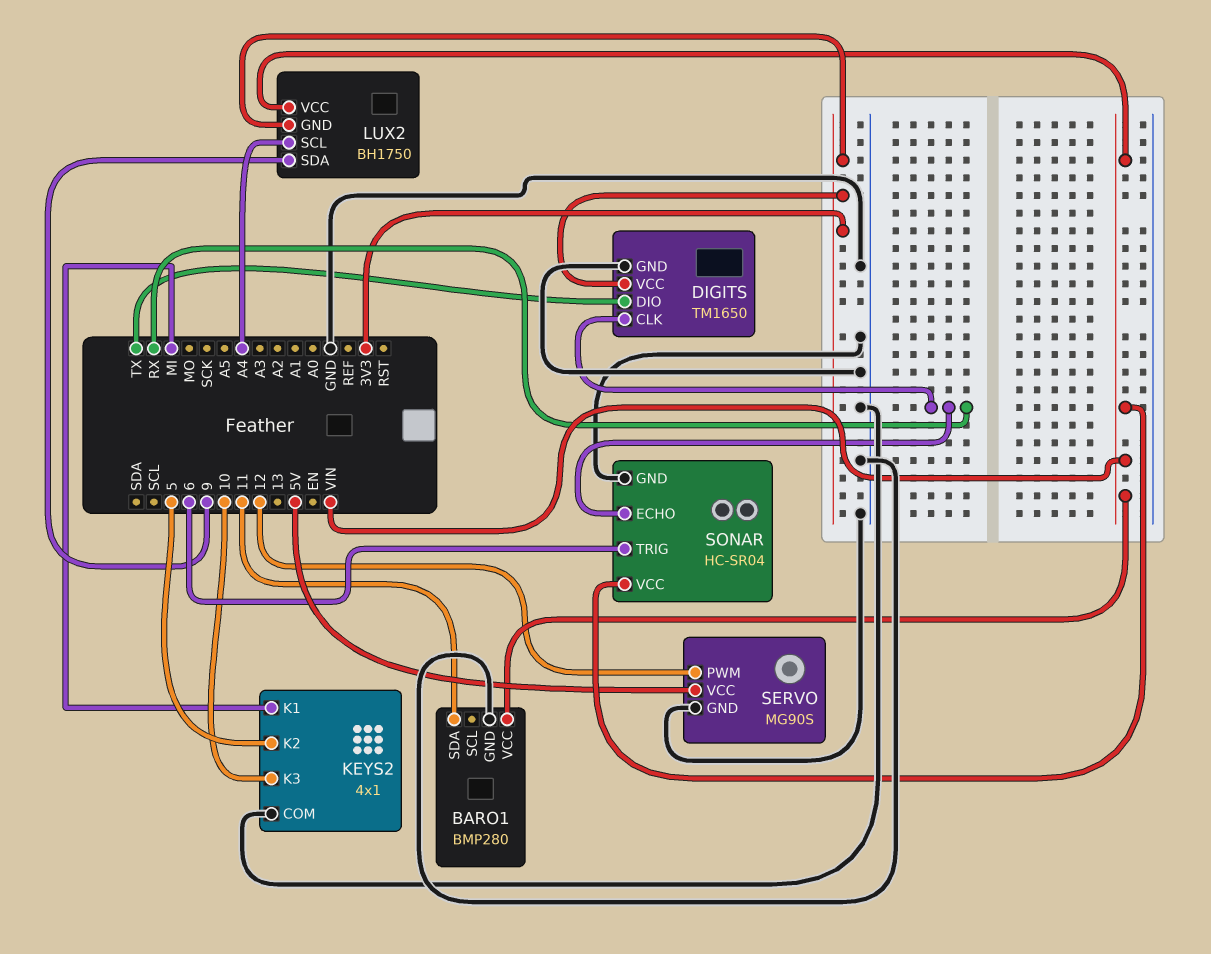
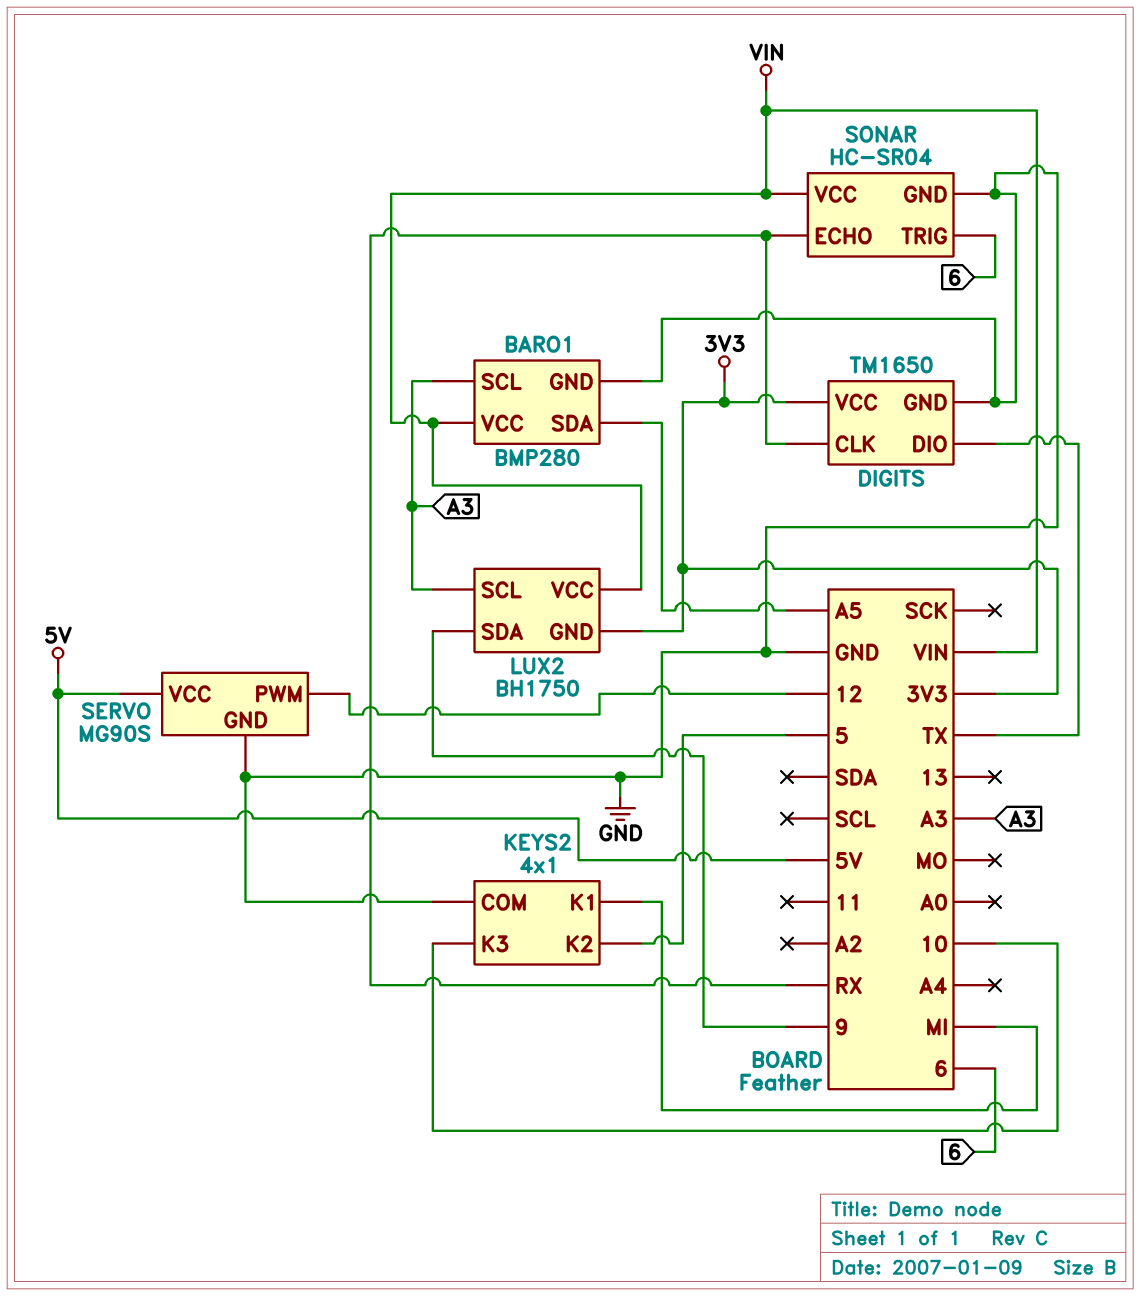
BARO1 pin SCL: none -> A3
BARO1 pin SDA: 11 -> A5
LUX2 pin SCL: A4 -> A3

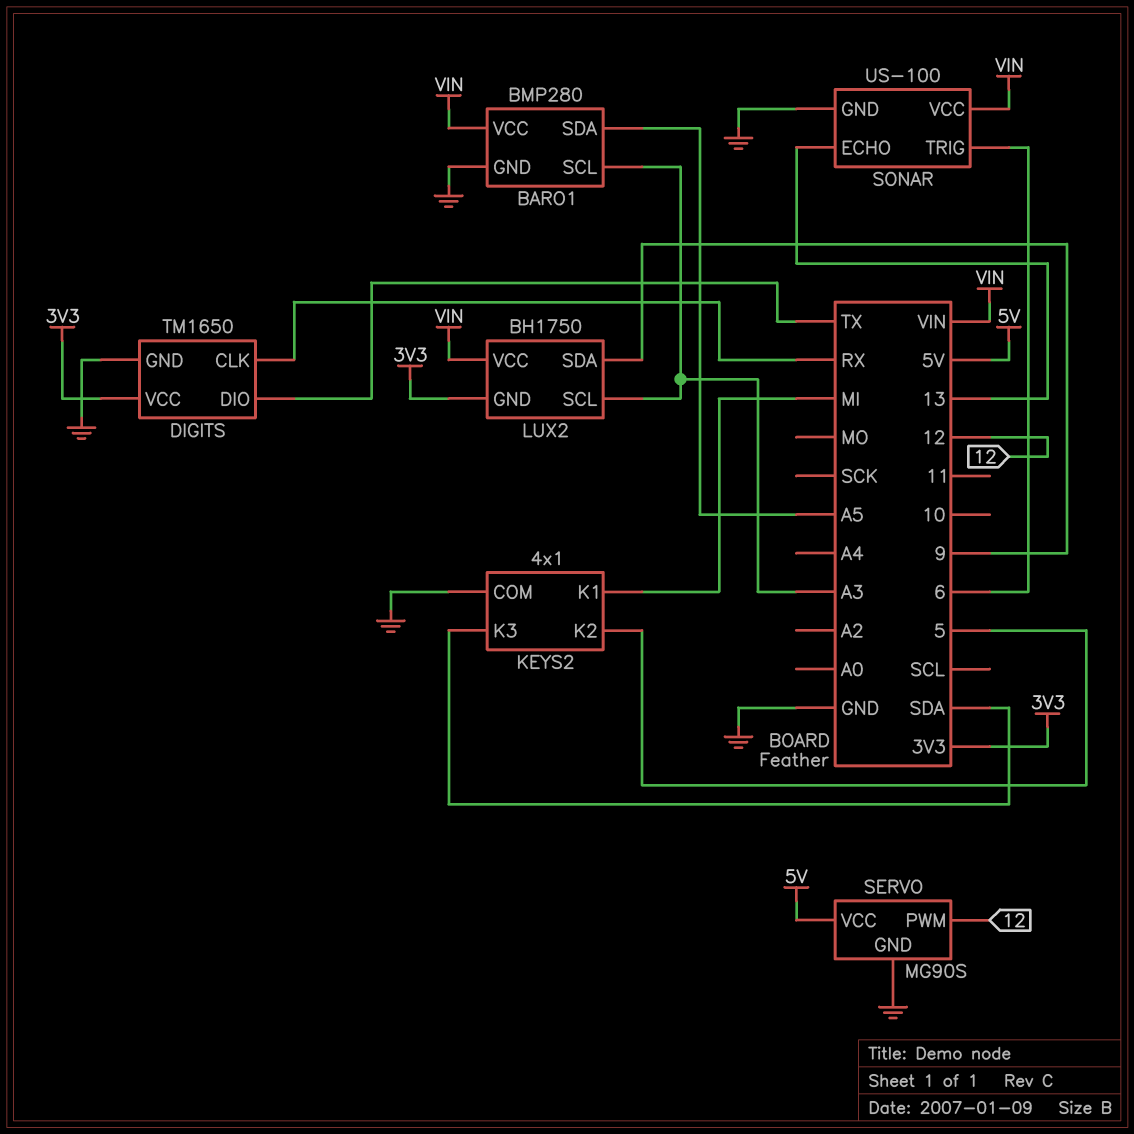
KEYS2 pin K3: 10 -> SDA
SONAR: HC-SR04 -> US-100
SONAR pin ECHO: RX -> 13

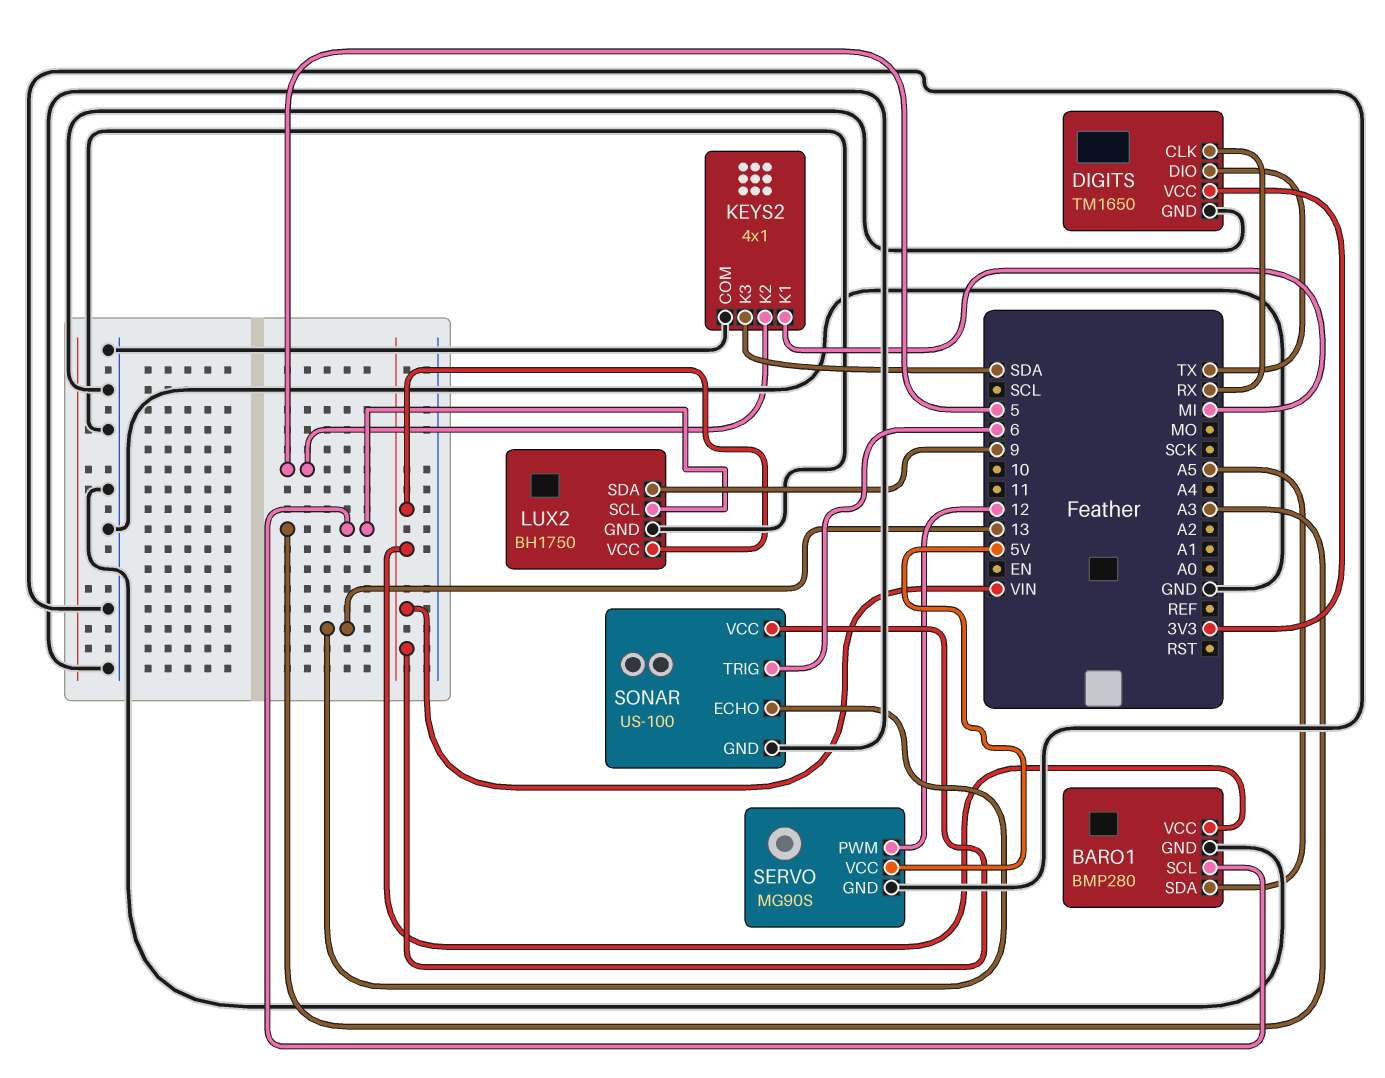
LUX2 pin GND: 3V3 -> GND

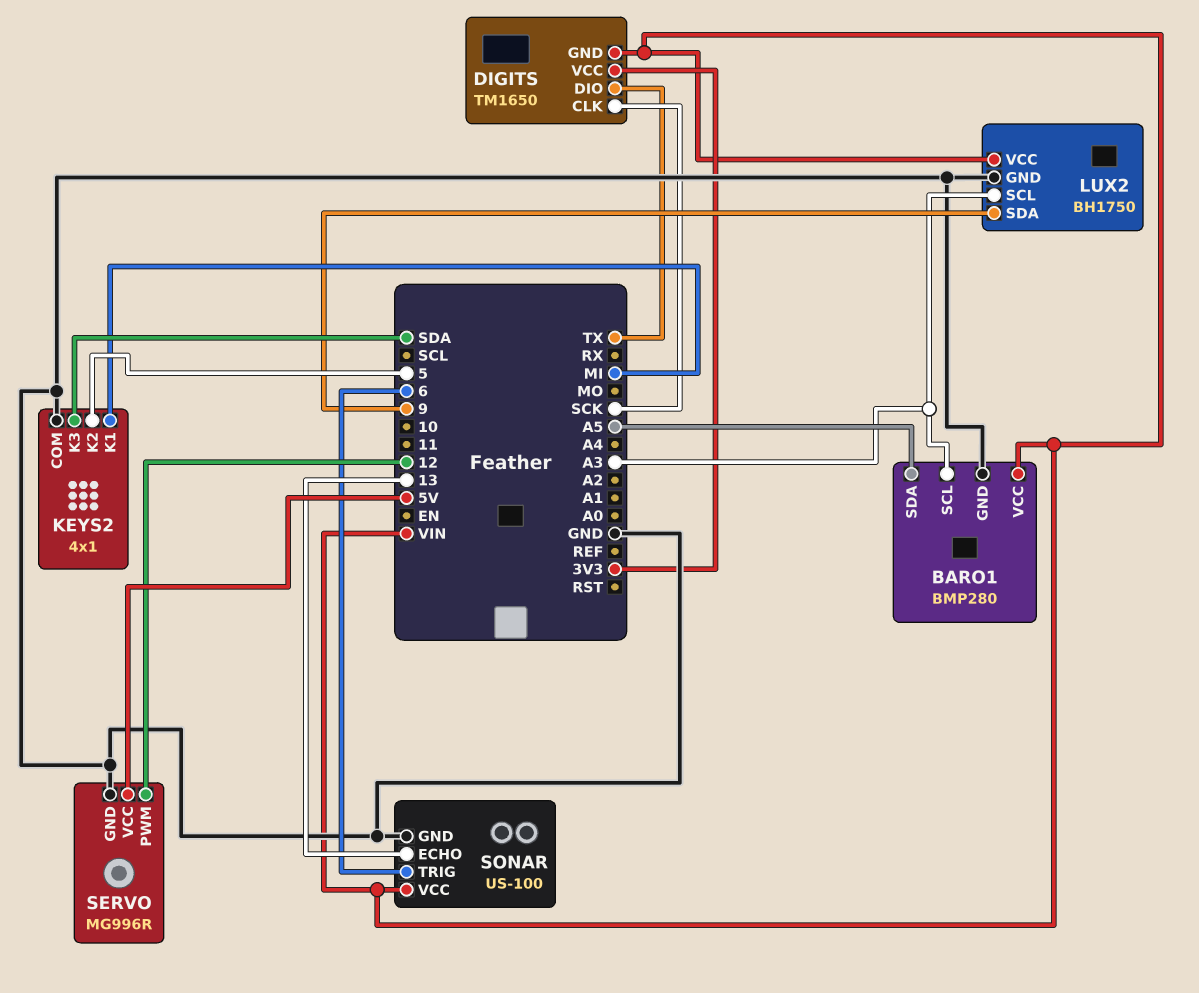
DIGITS pin CLK: RX -> SCK
DIGITS pin GND: GND -> VIN
SERVO: MG90S -> MG996R

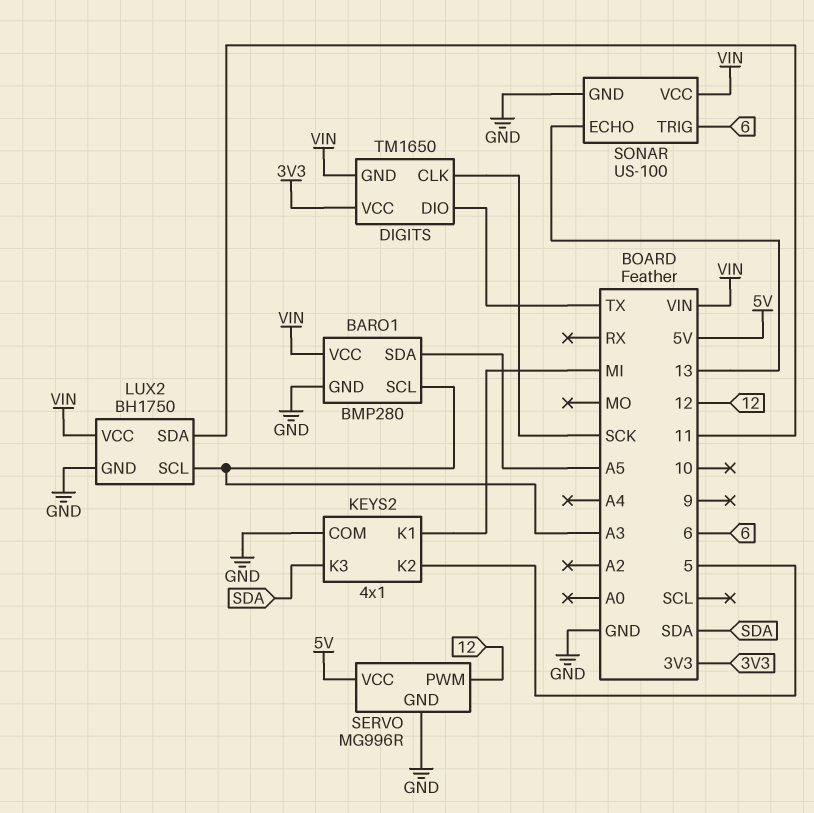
LUX2 pin SDA: 9 -> 11

